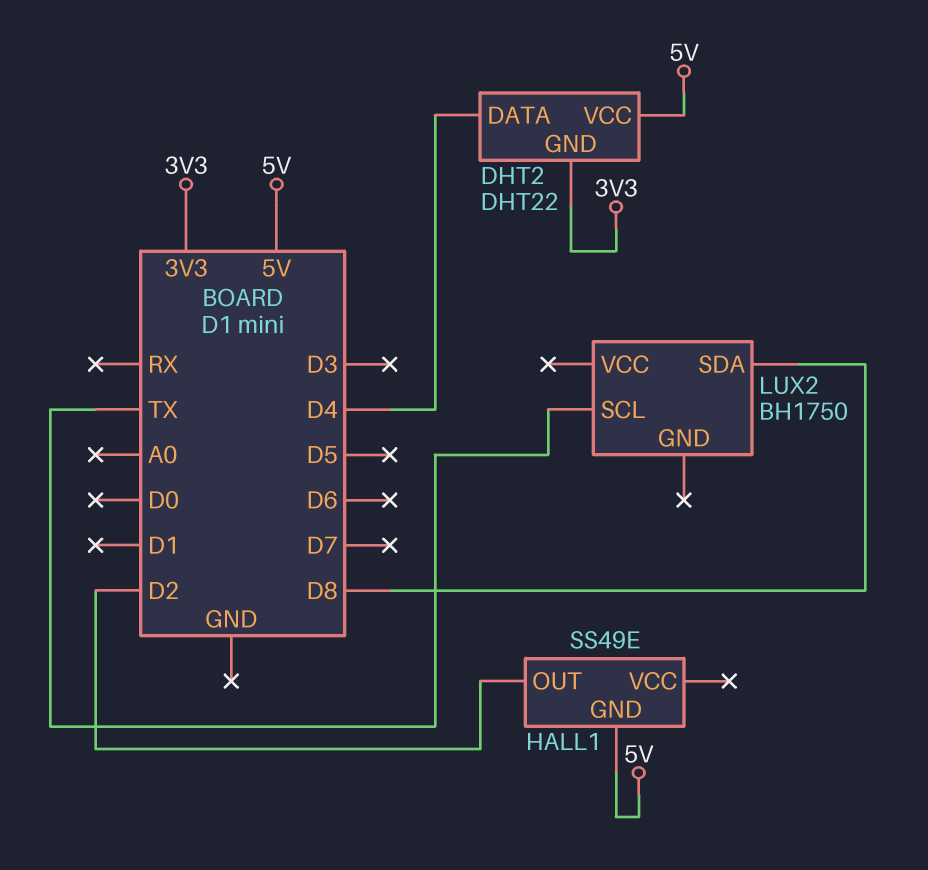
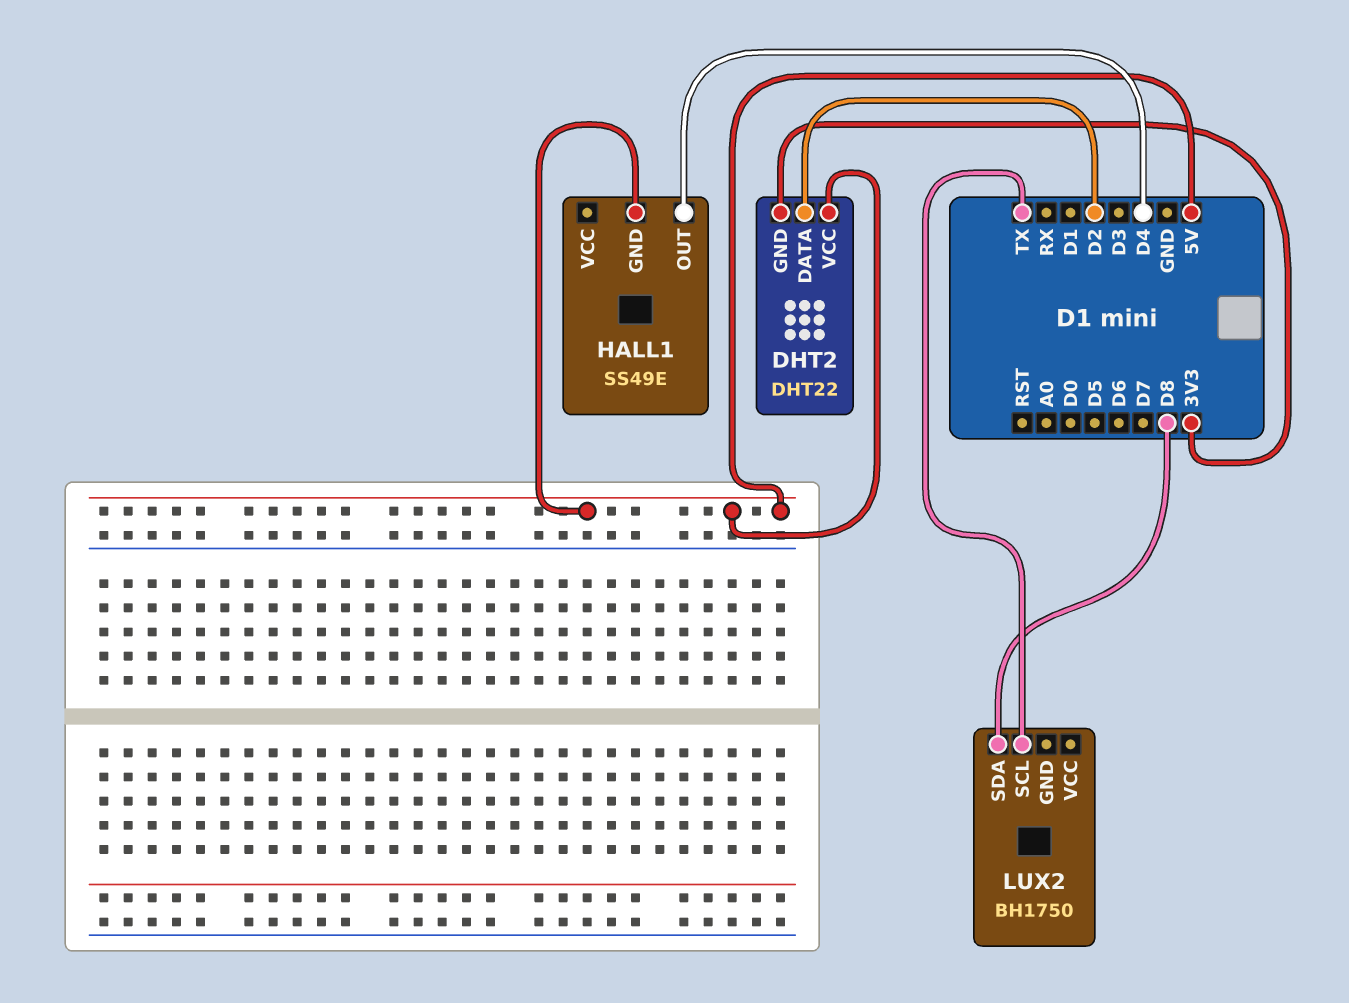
DHT2 pin DATA: D4 -> D2
HALL1 pin OUT: D2 -> D4

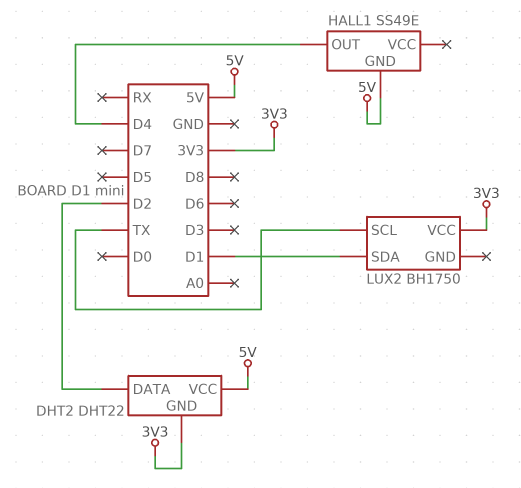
LUX2 pin SDA: D8 -> D1
LUX2 pin VCC: none -> 3V3

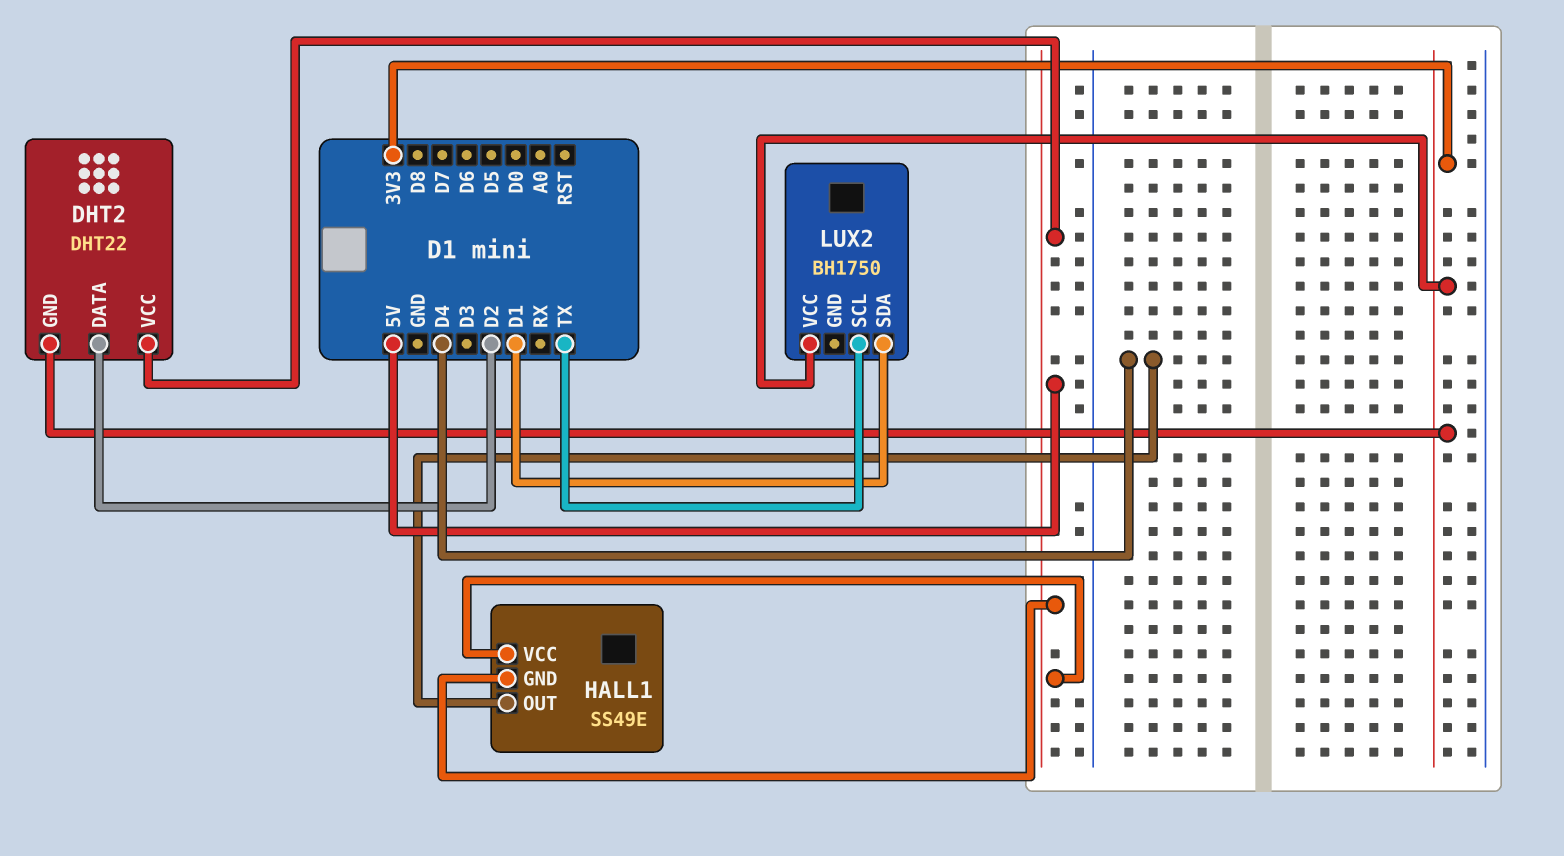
HALL1 pin VCC: none -> 5V

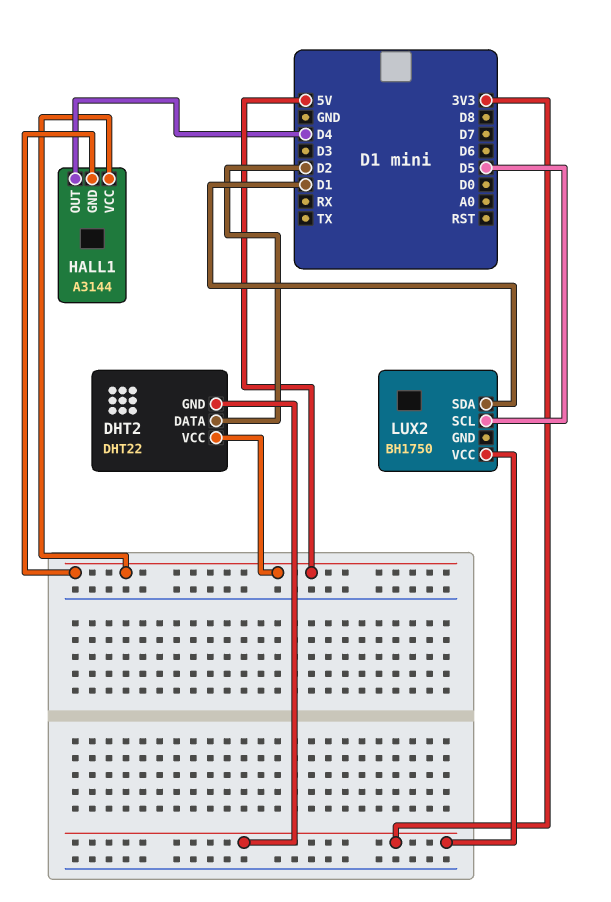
HALL1: SS49E -> A3144
LUX2 pin SCL: TX -> D5

